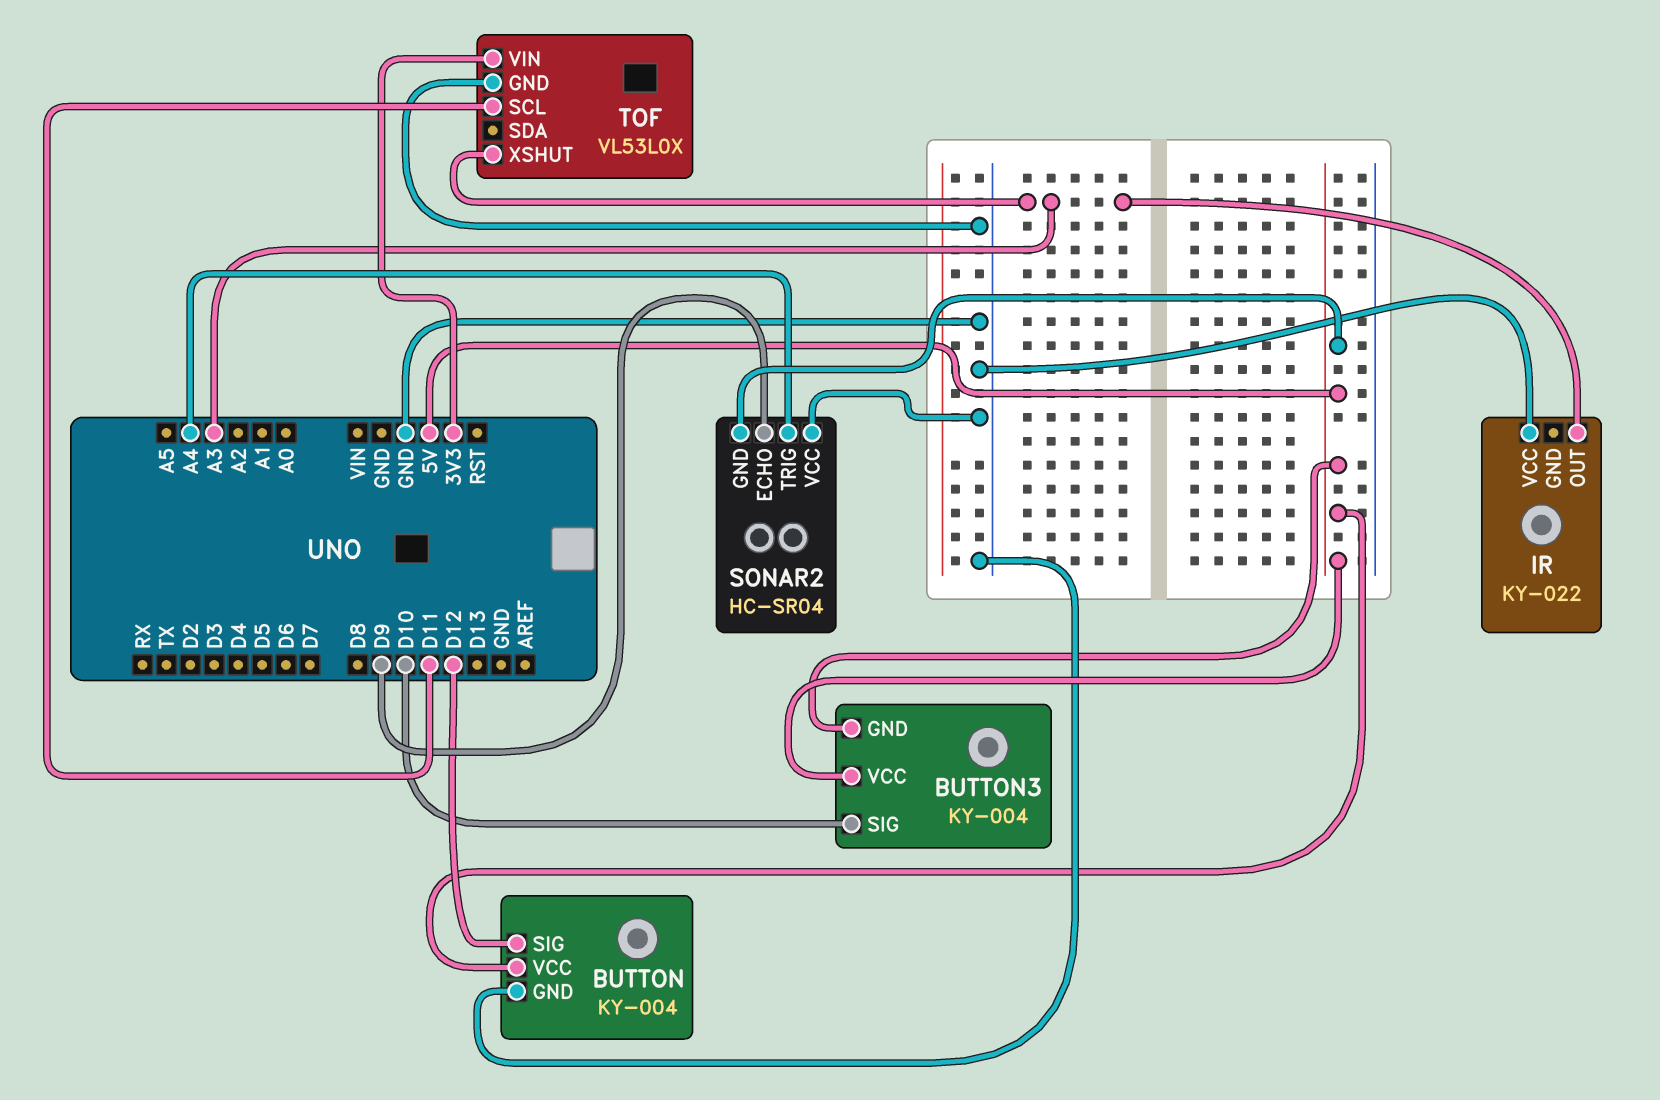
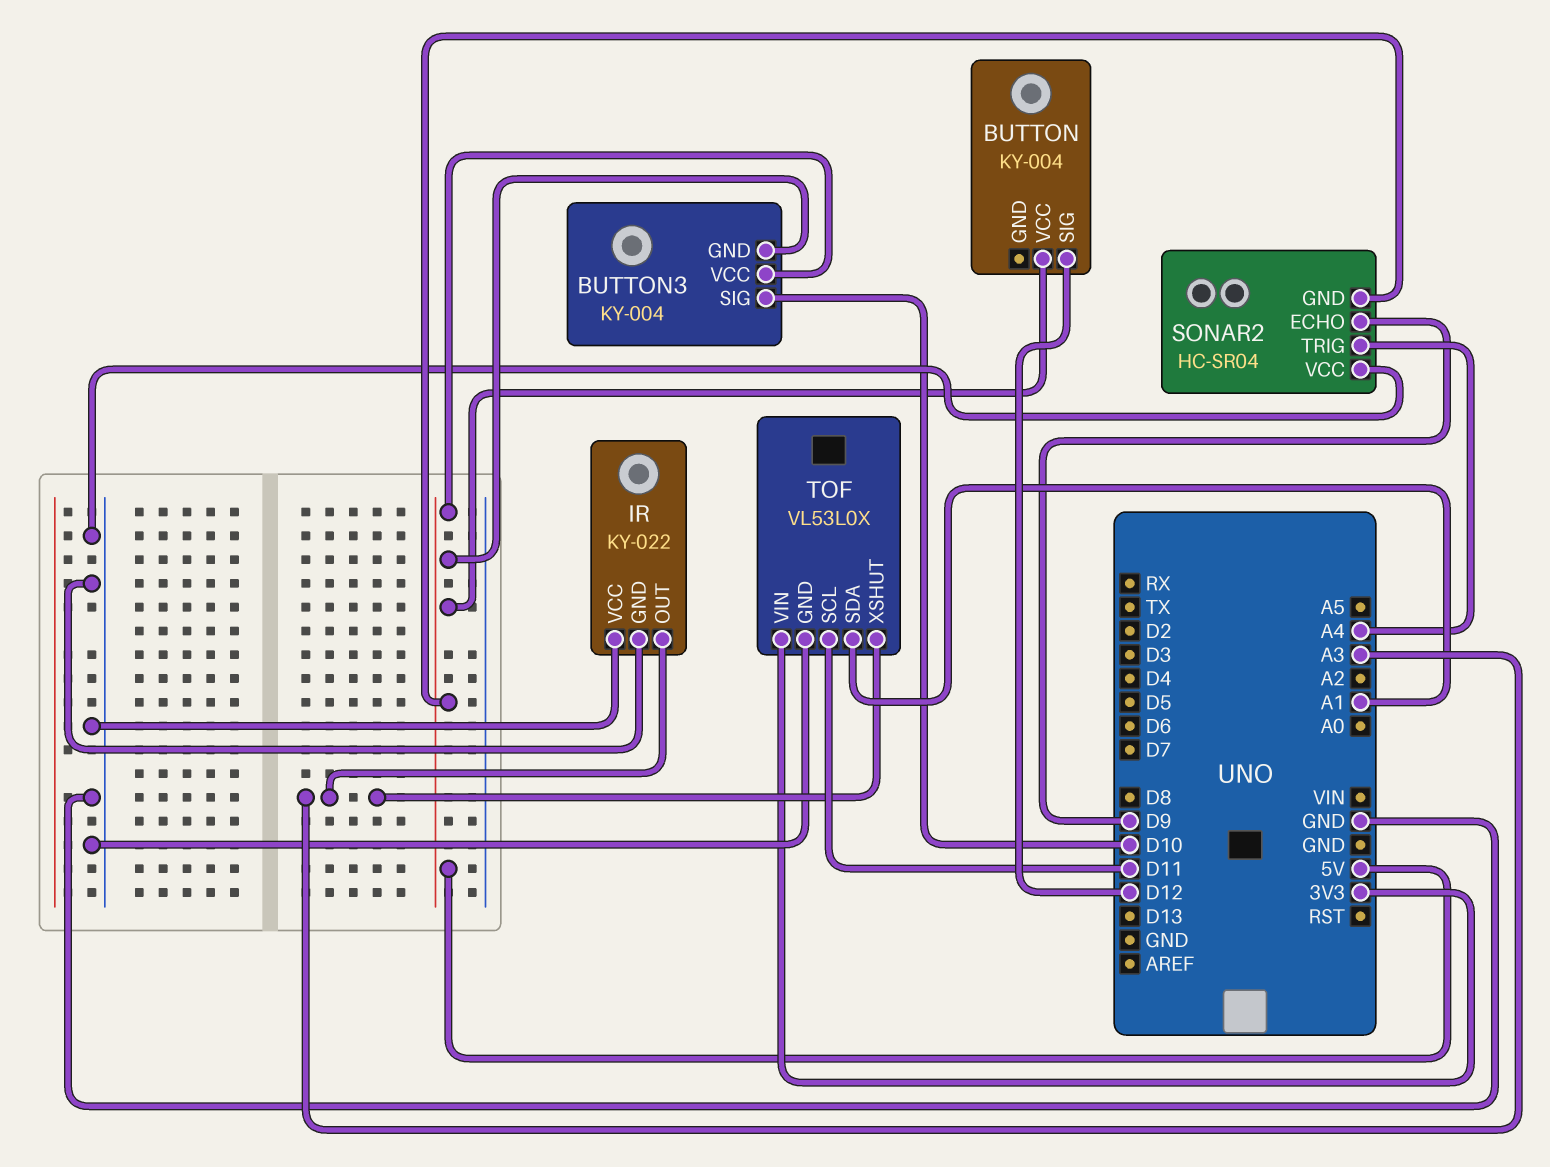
BUTTON pin GND: GND -> none
IR pin GND: none -> GND
TOF pin SDA: none -> A1

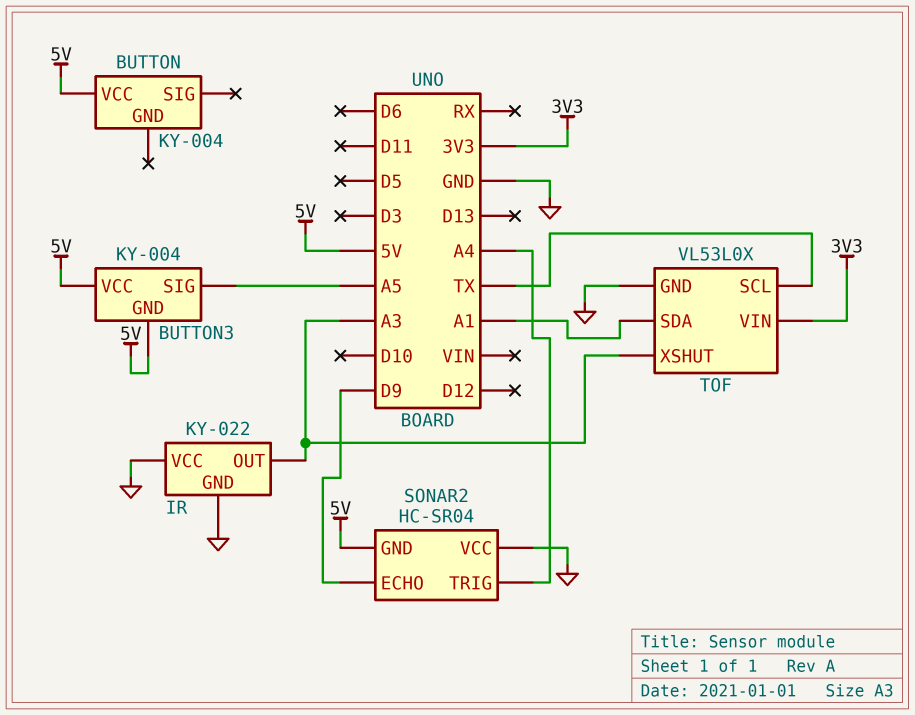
BUTTON pin SIG: D12 -> none
BUTTON3 pin SIG: D10 -> A5
TOF pin SCL: D11 -> TX

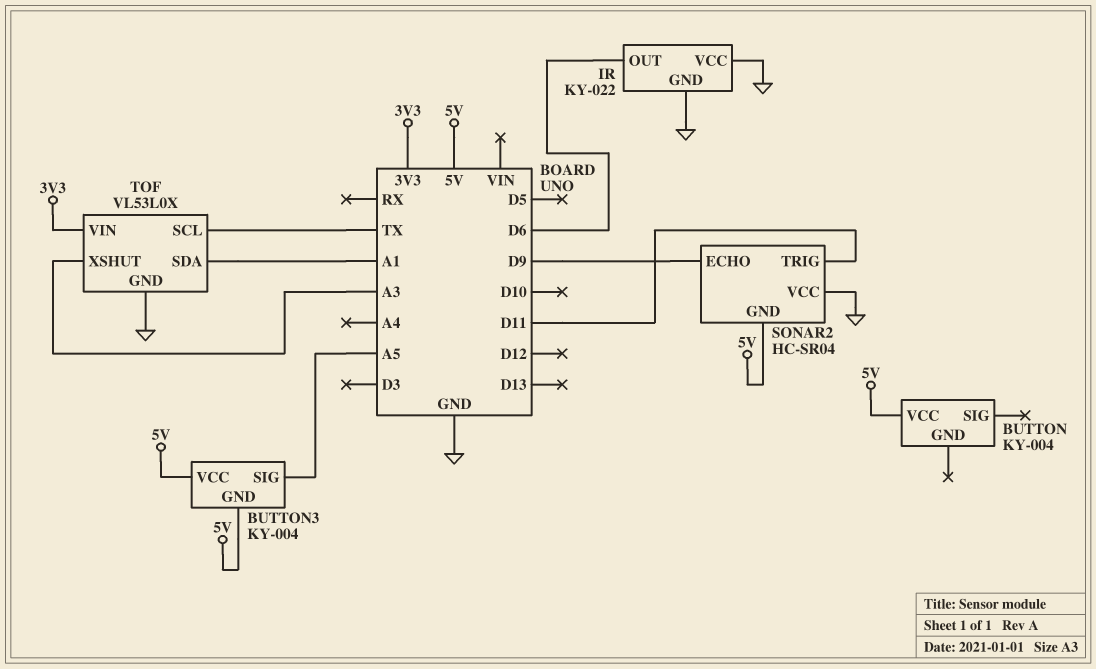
IR pin OUT: A3 -> D6
SONAR2 pin TRIG: A4 -> D11

